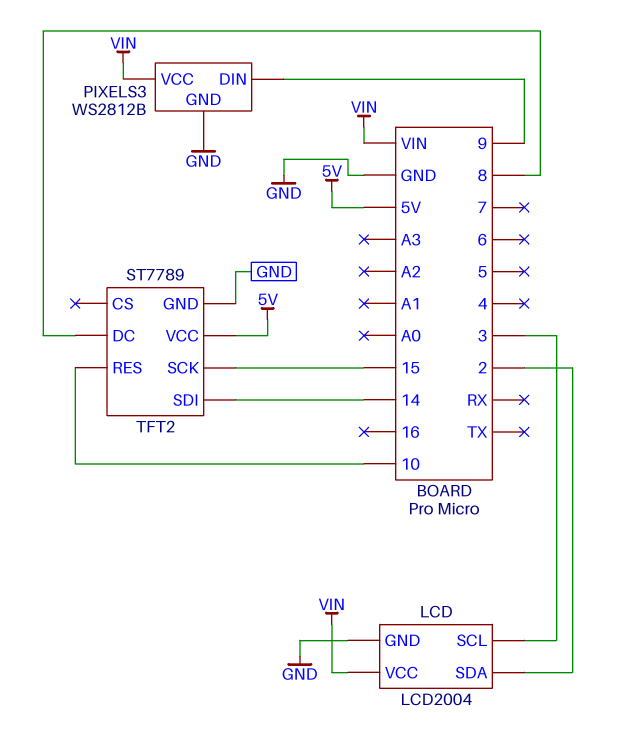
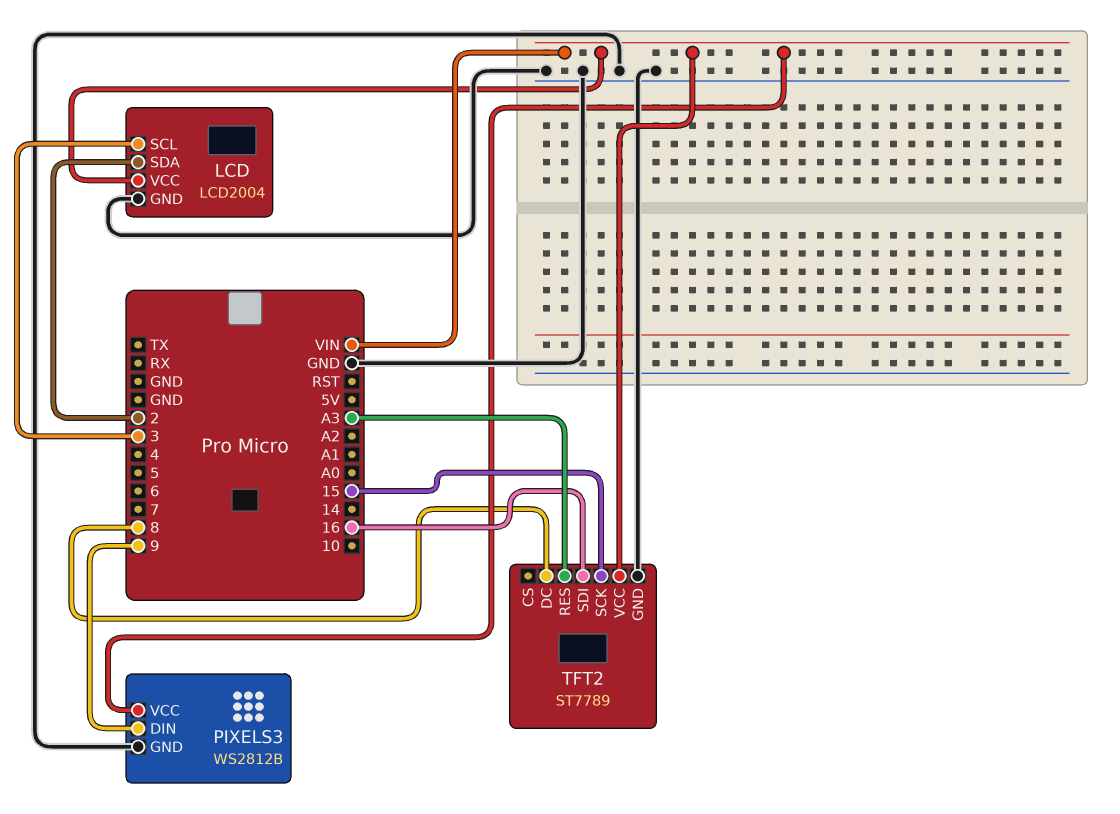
TFT2 pin RES: 10 -> A3
TFT2 pin SDI: 14 -> 16
TFT2 pin VCC: 5V -> VIN

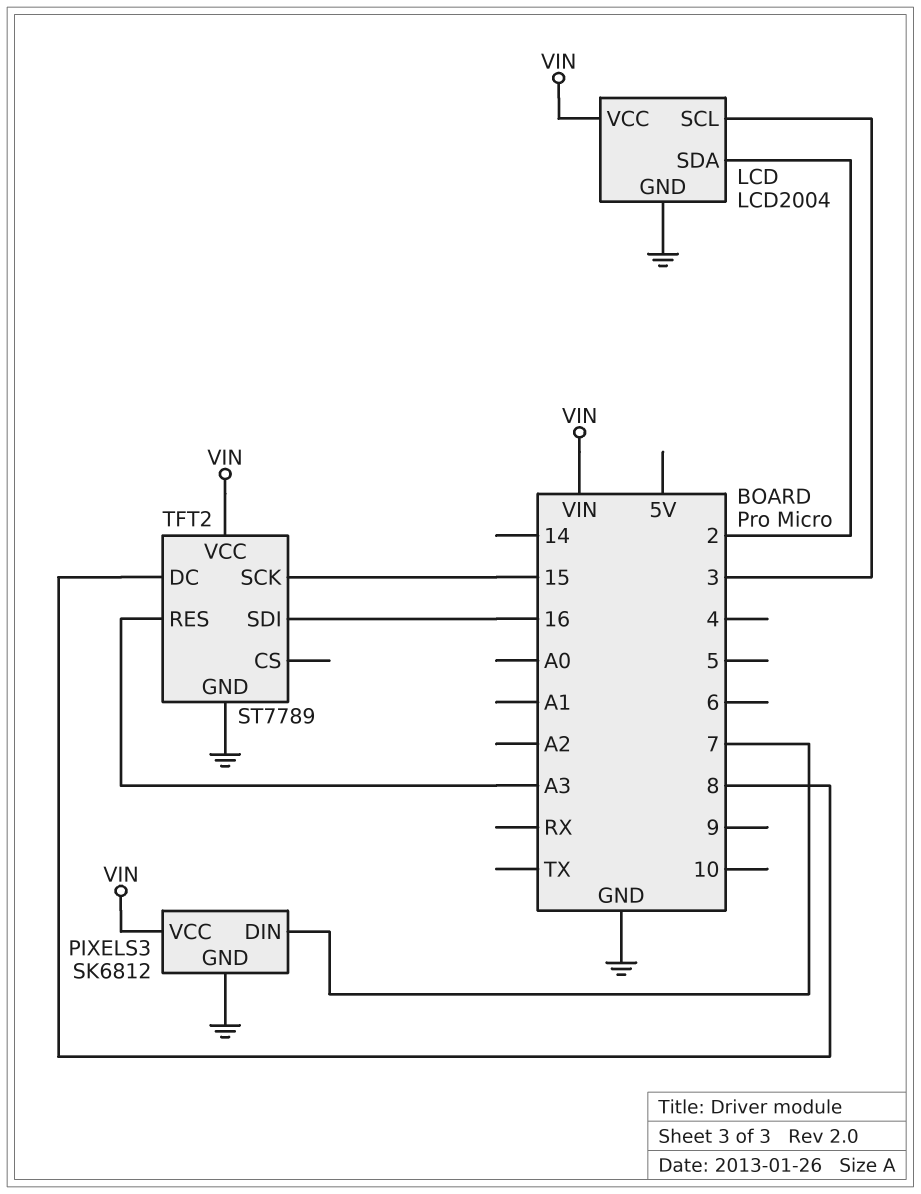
PIXELS3: WS2812B -> SK6812
PIXELS3 pin DIN: 9 -> 7

